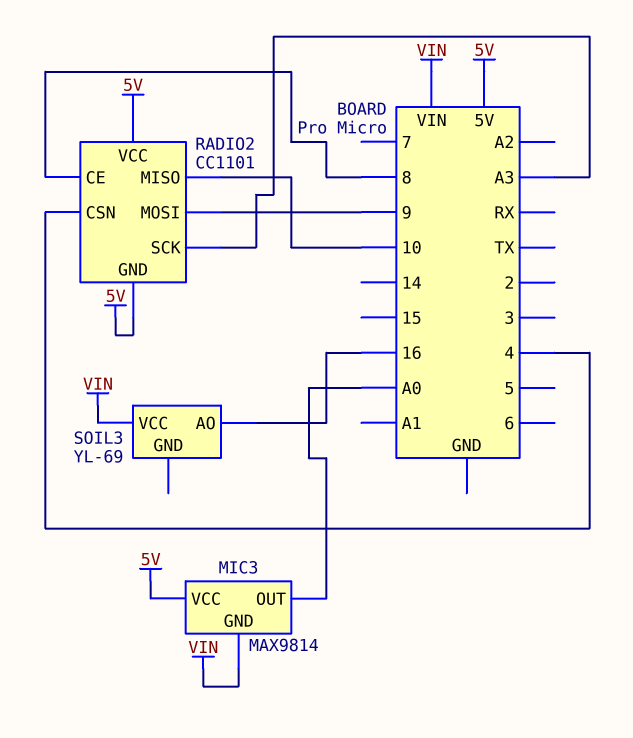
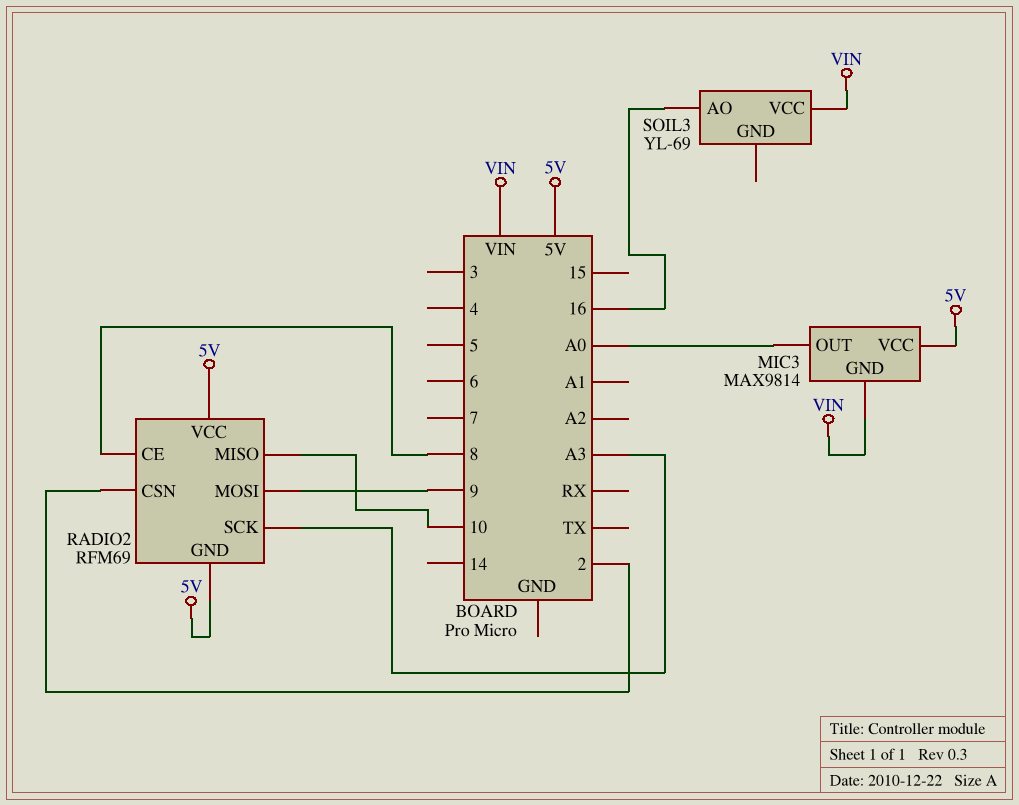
RADIO2: CC1101 -> RFM69
RADIO2 pin CSN: 4 -> 2

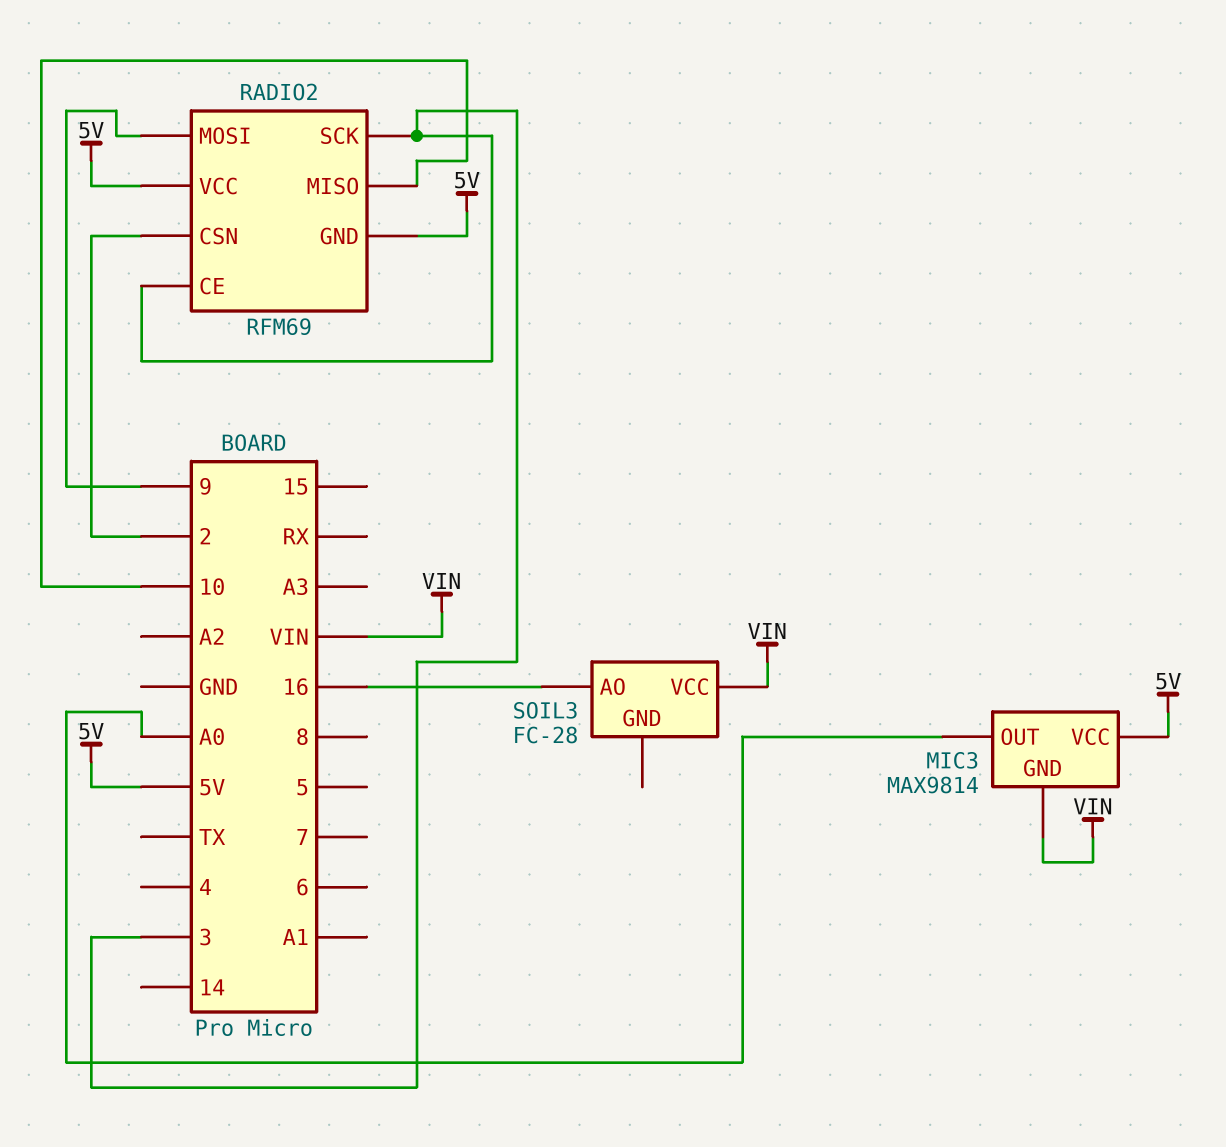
RADIO2 pin CE: 8 -> 3
RADIO2 pin SCK: A3 -> 3
SOIL3: YL-69 -> FC-28

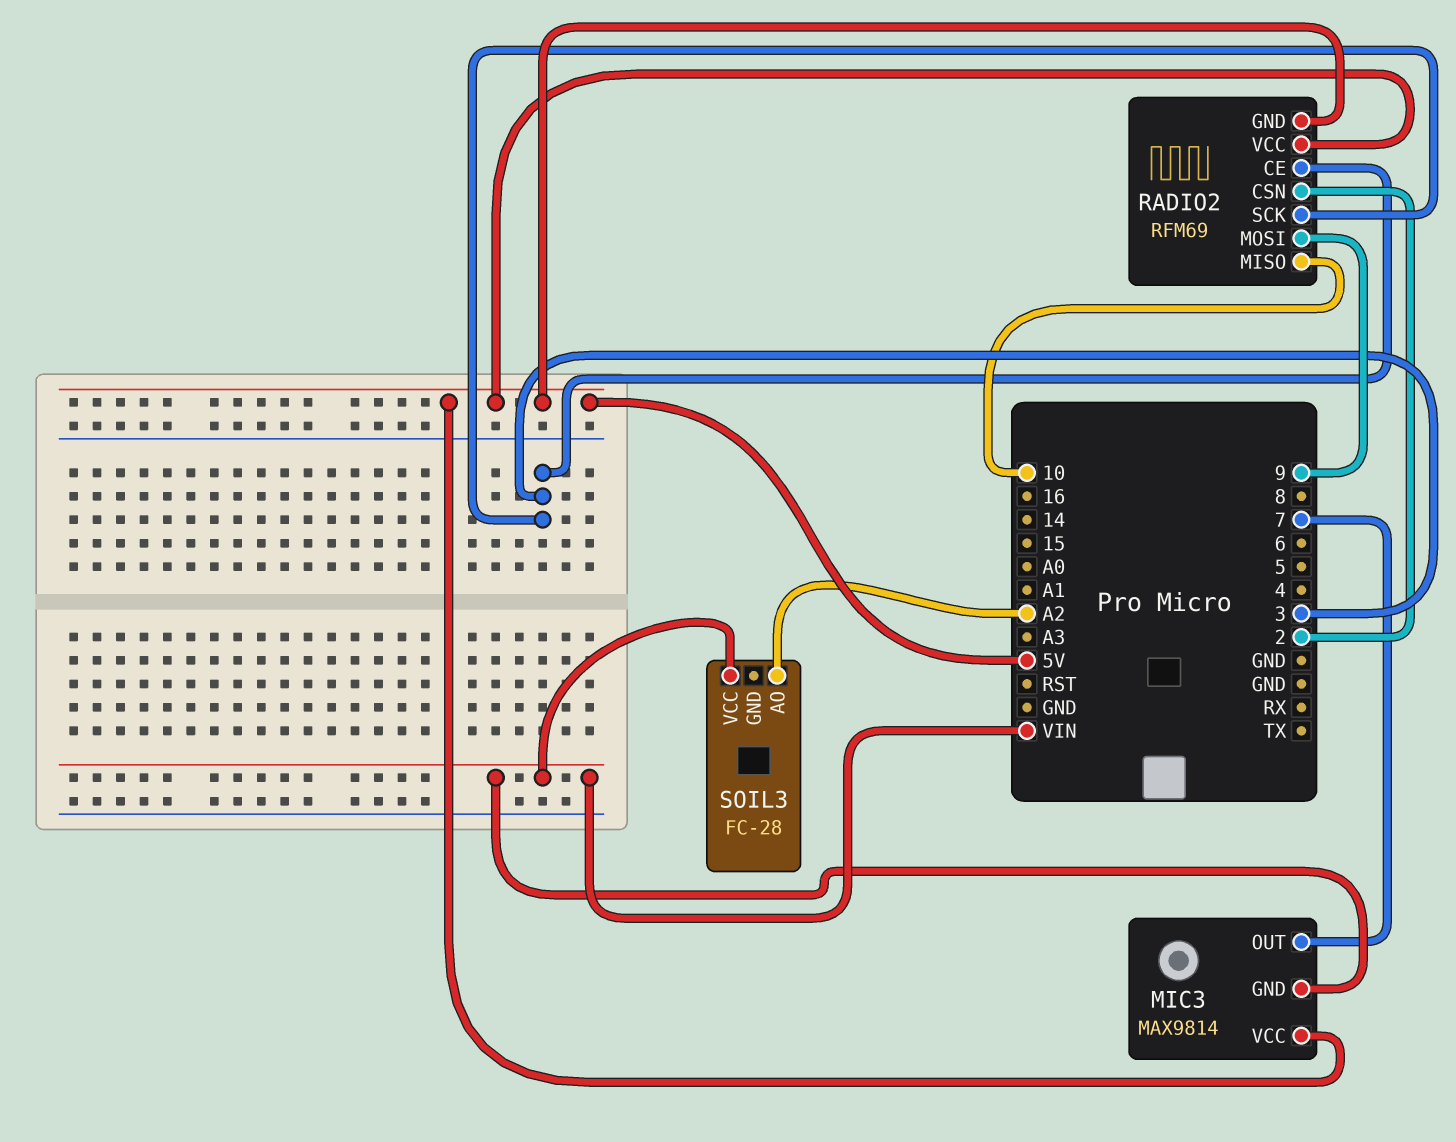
MIC3 pin OUT: A0 -> 7
SOIL3 pin AO: 16 -> A2

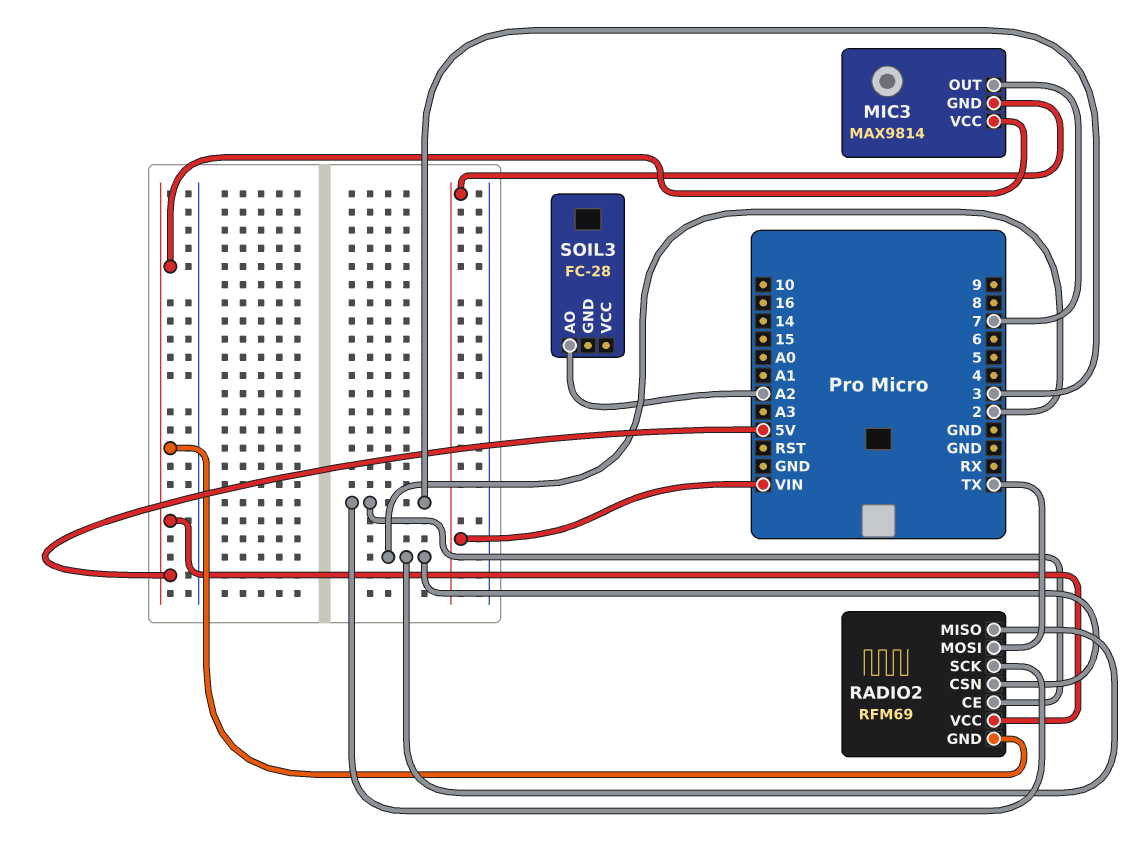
RADIO2 pin MISO: 10 -> 2
RADIO2 pin MOSI: 9 -> TX
SOIL3 pin VCC: VIN -> none

